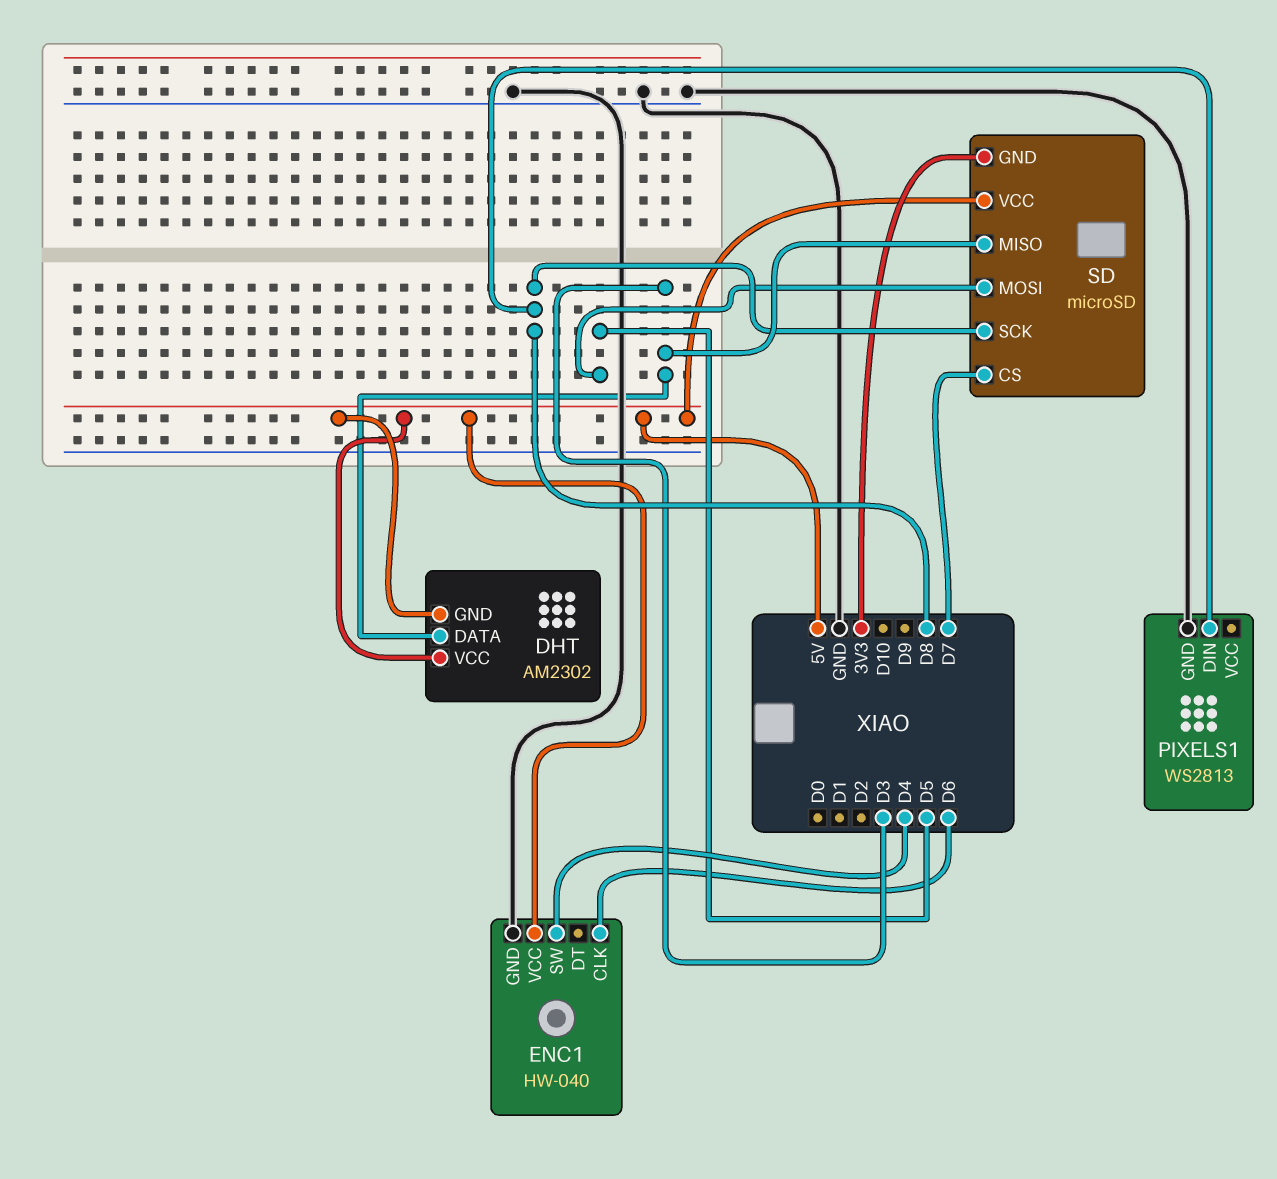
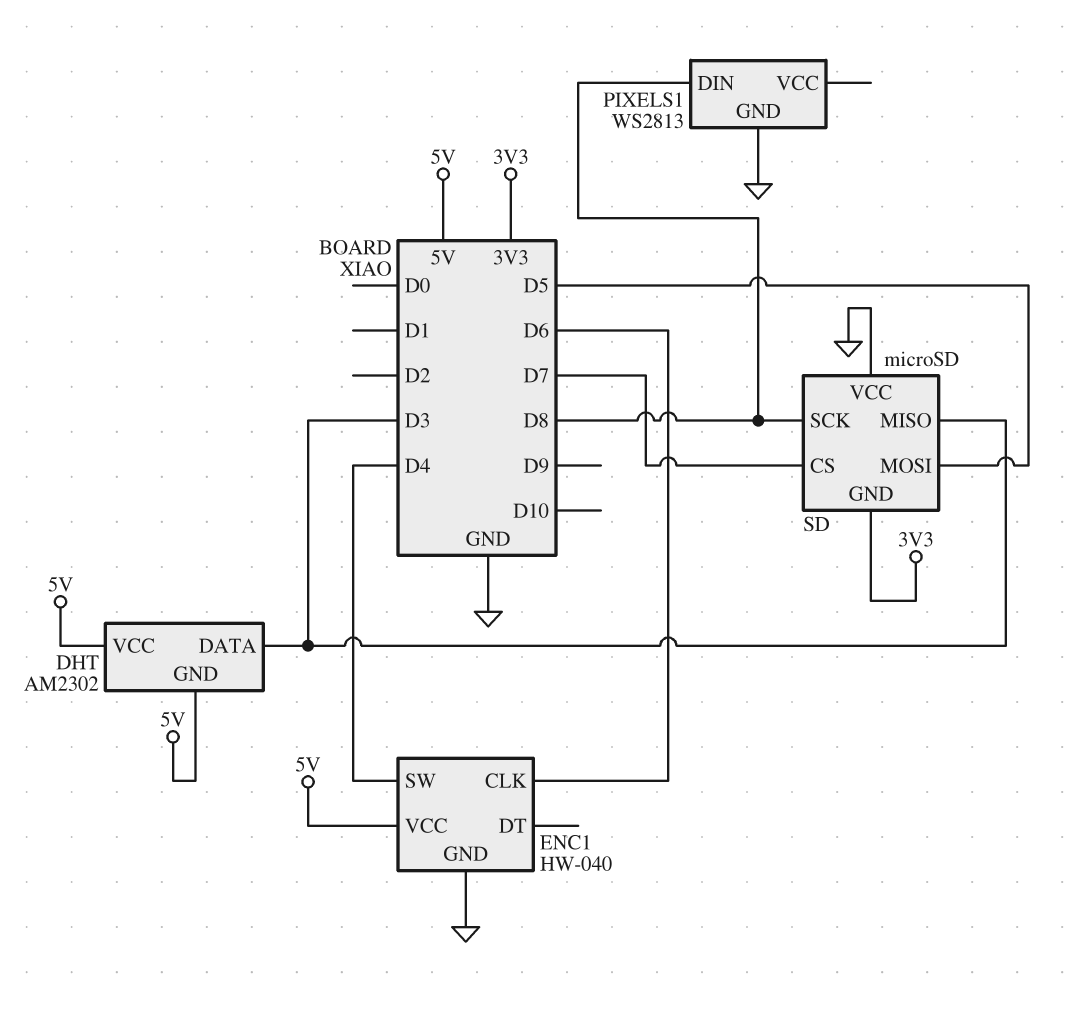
SD pin VCC: 5V -> GND

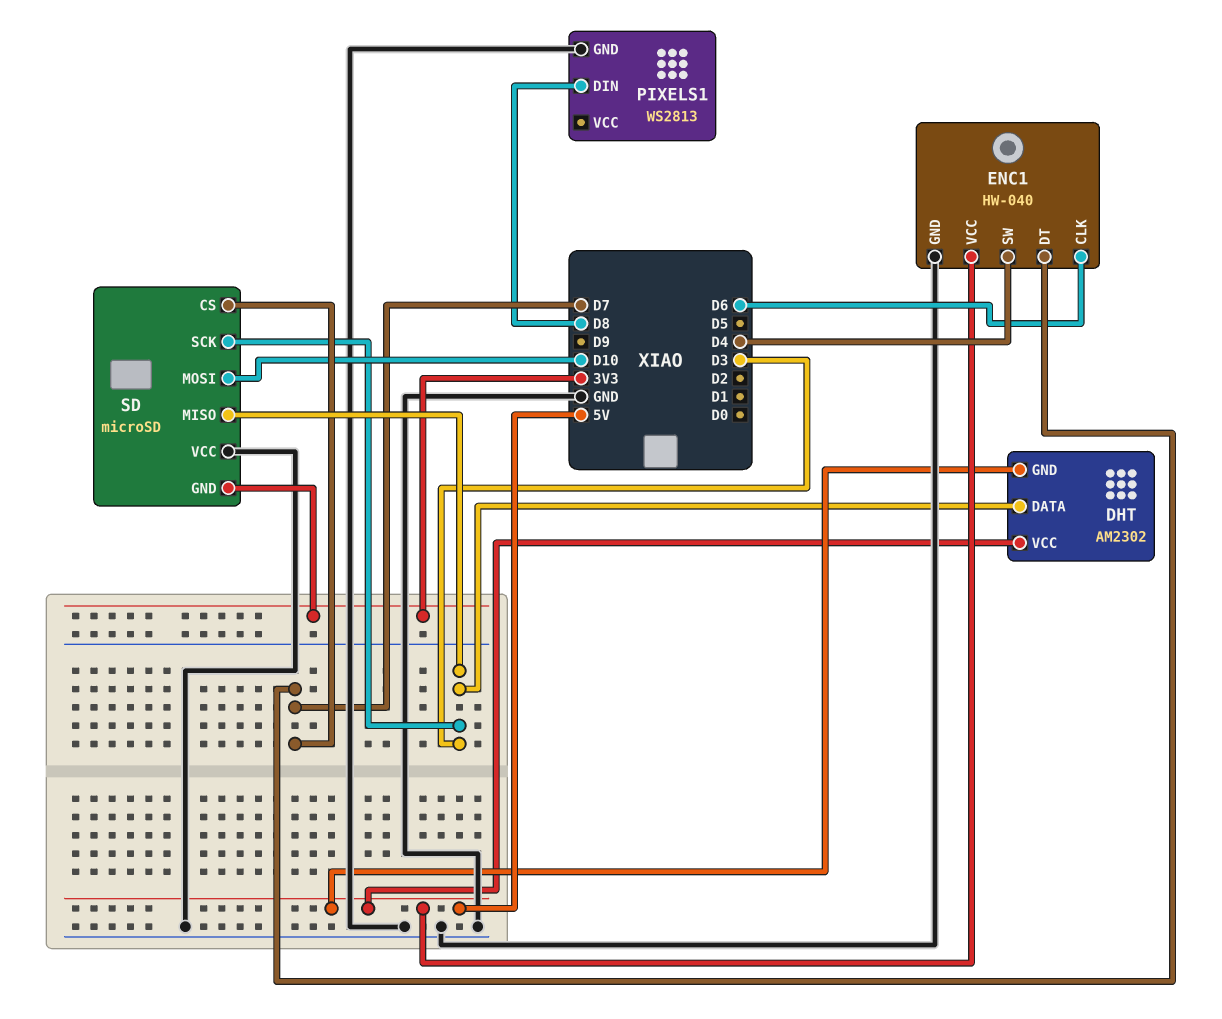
ENC1 pin DT: none -> D7
SD pin MOSI: D5 -> D10
SD pin SCK: D8 -> D3

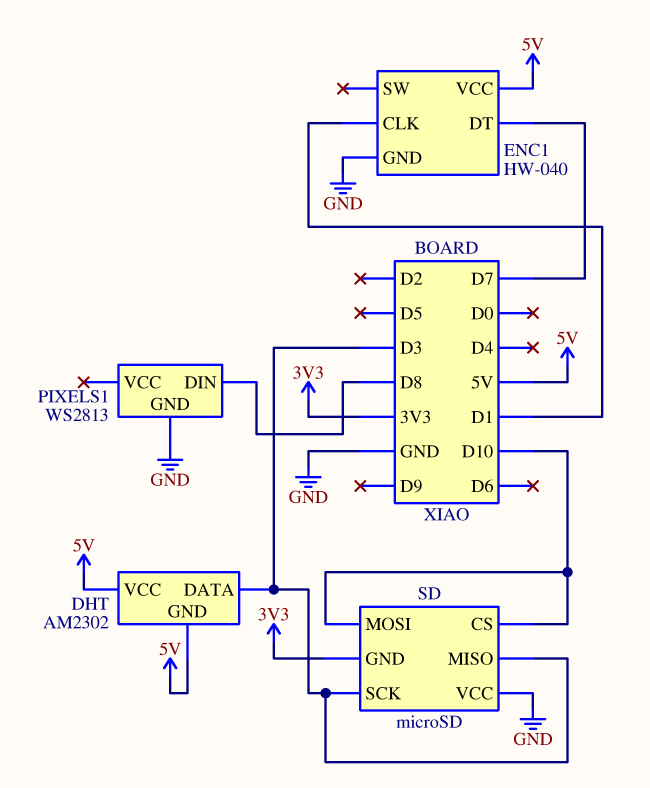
ENC1 pin CLK: D6 -> D1
ENC1 pin SW: D4 -> none
SD pin CS: D7 -> D10

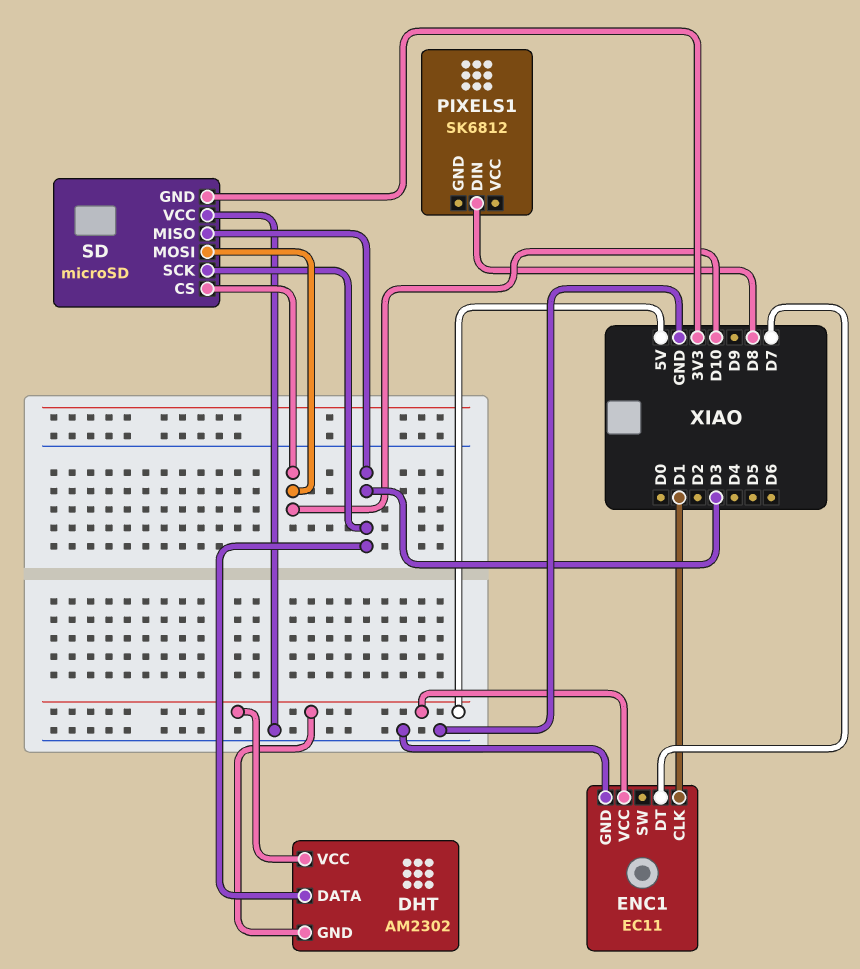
ENC1: HW-040 -> EC11
PIXELS1: WS2813 -> SK6812
PIXELS1 pin GND: GND -> none

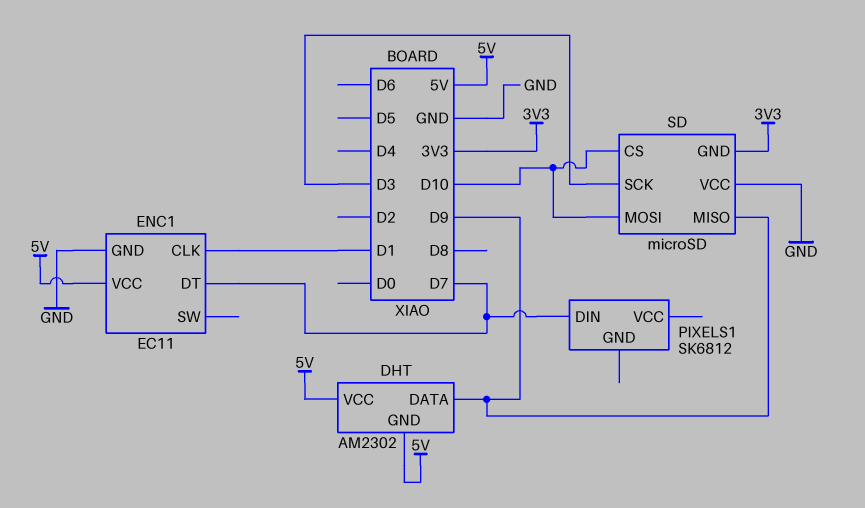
DHT pin DATA: D3 -> D9
PIXELS1 pin DIN: D8 -> D7
SD pin MISO: D3 -> D9

